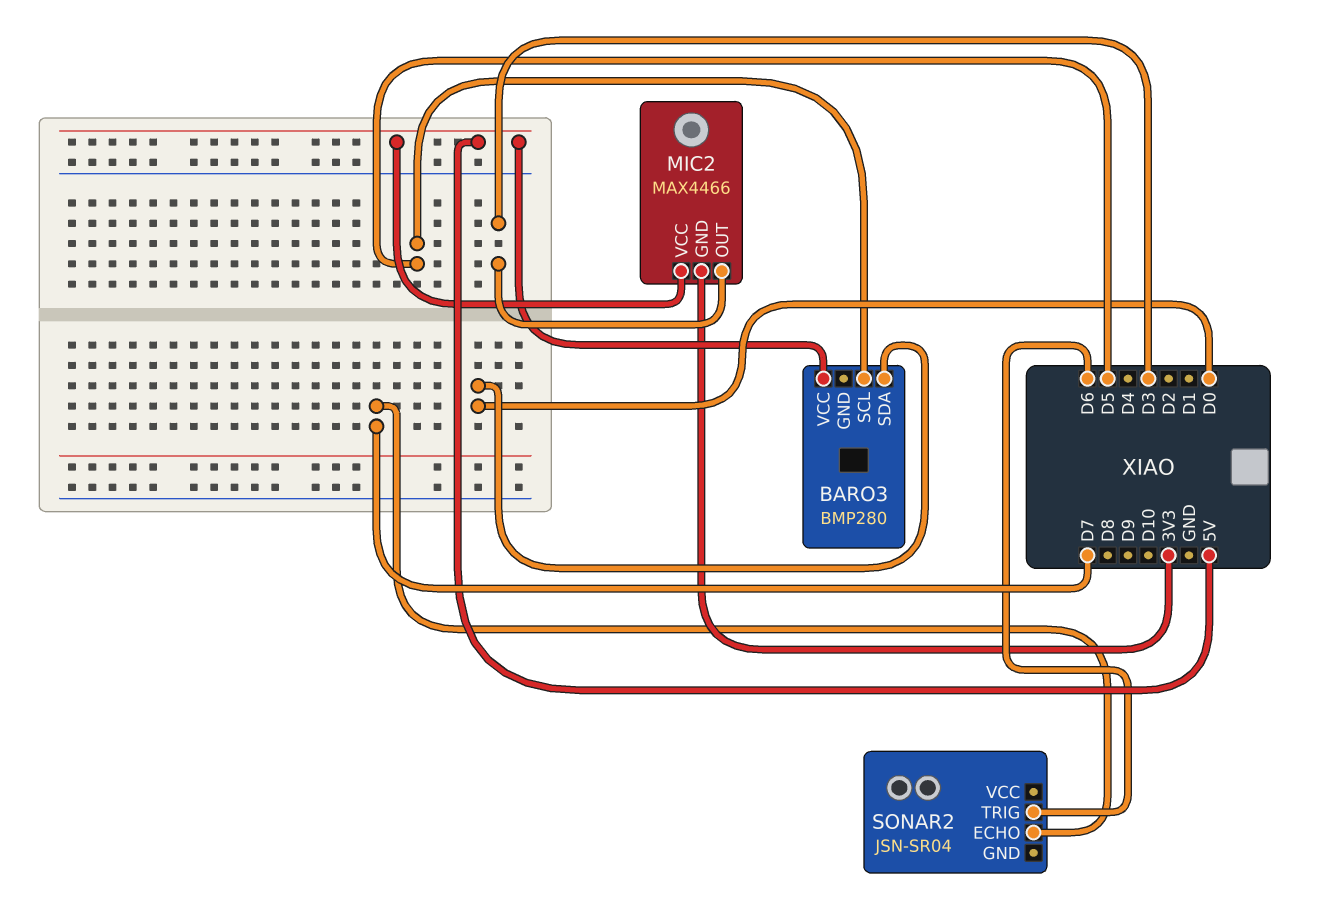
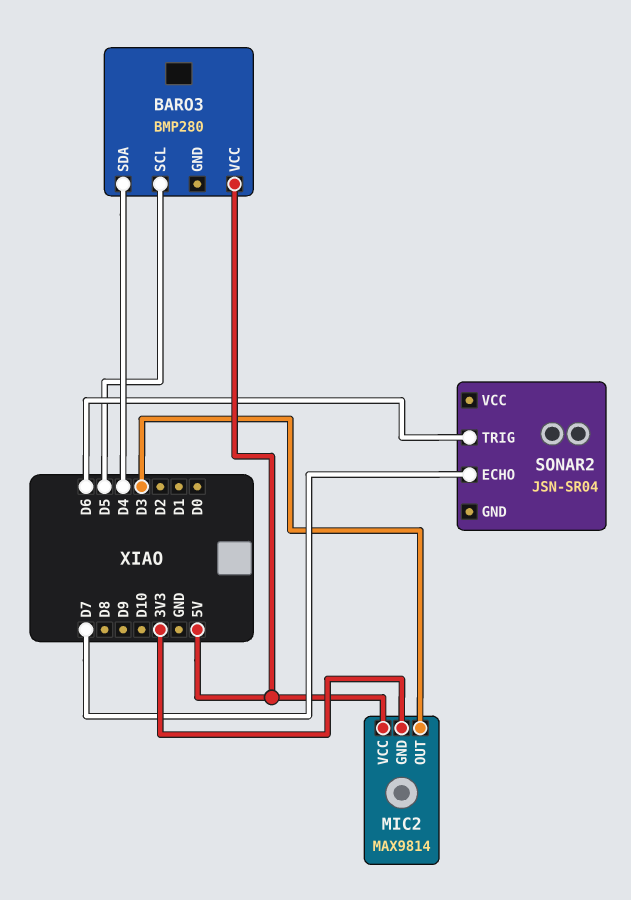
BARO3 pin SDA: D0 -> D4
MIC2: MAX4466 -> MAX9814

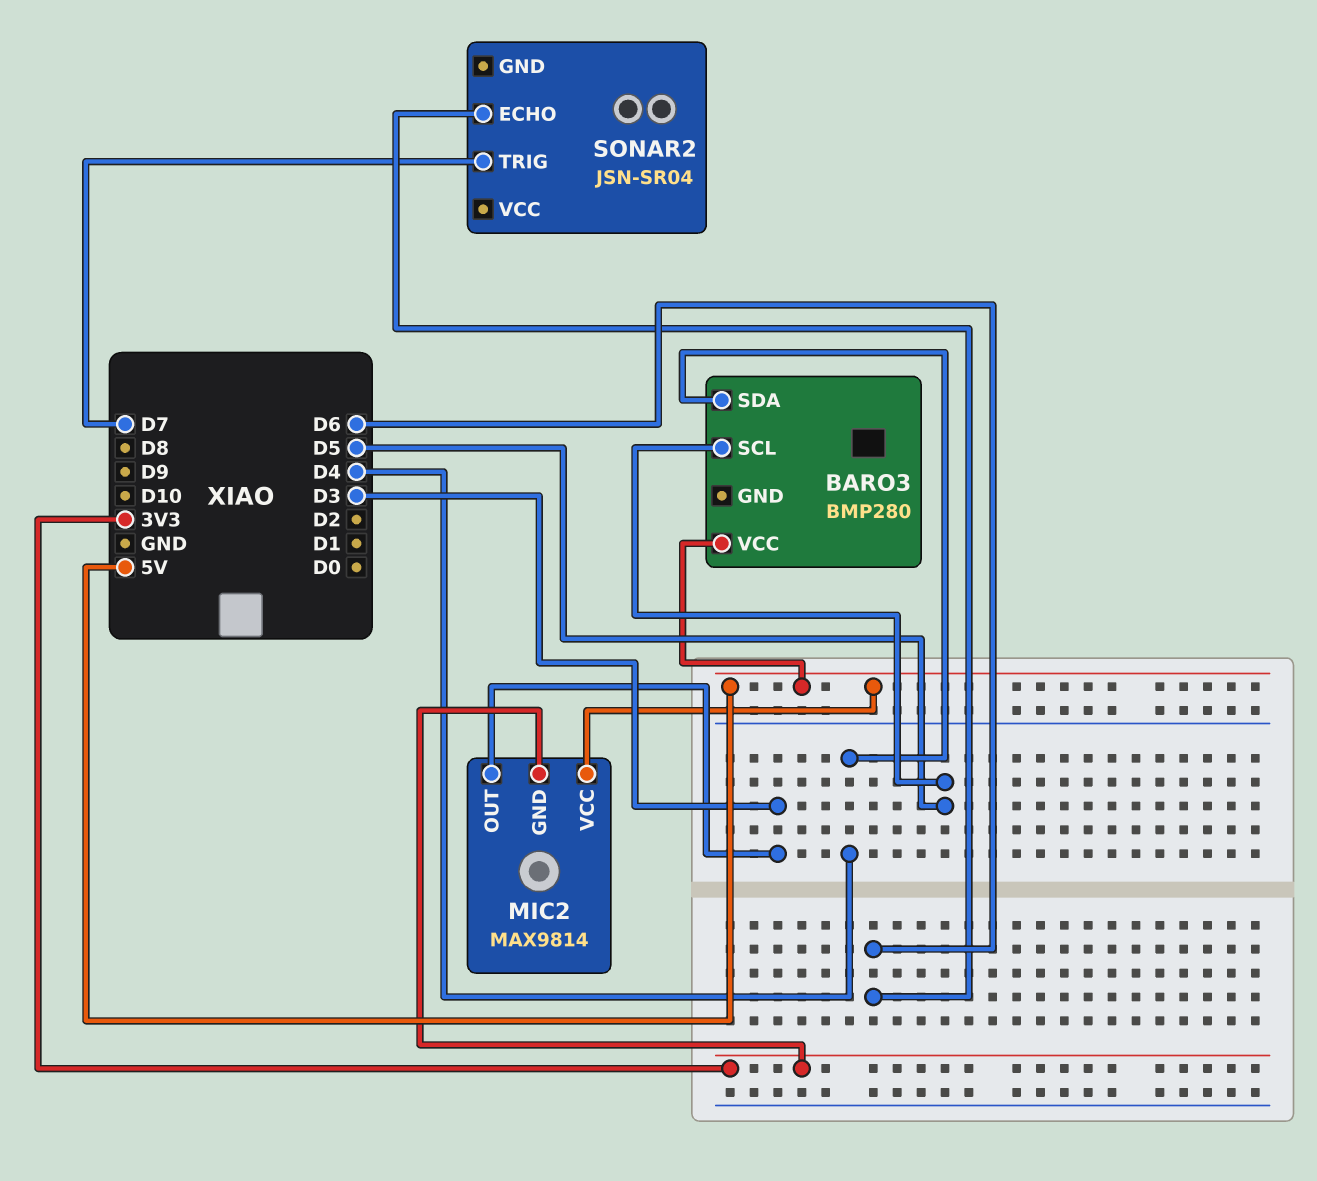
SONAR2 pin ECHO: D7 -> D6
SONAR2 pin TRIG: D6 -> D7

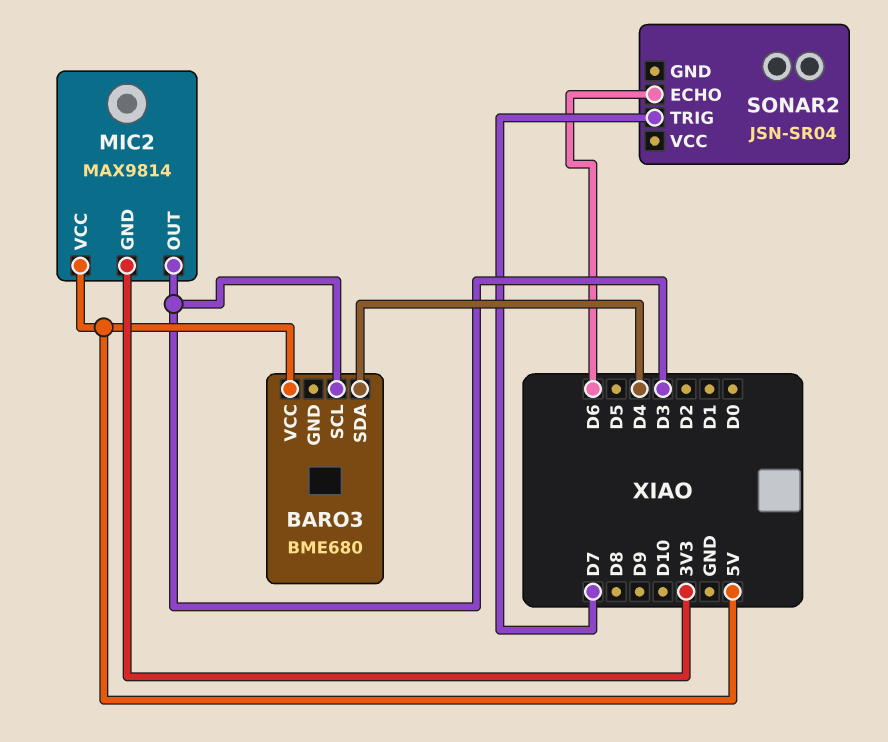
BARO3: BMP280 -> BME680
BARO3 pin SCL: D5 -> D3

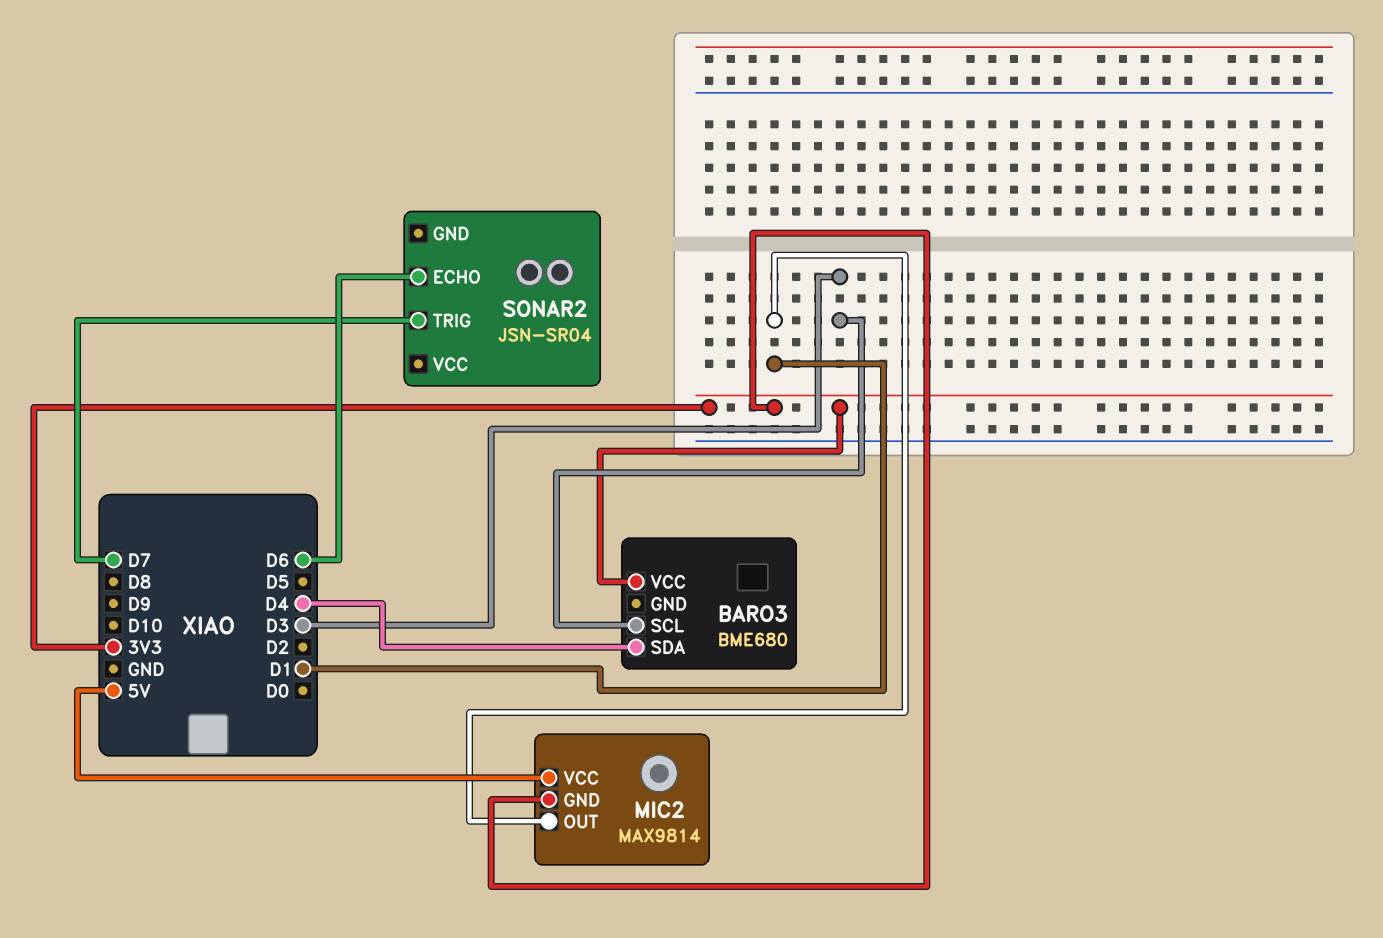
BARO3 pin VCC: 5V -> 3V3
MIC2 pin OUT: D3 -> D1

